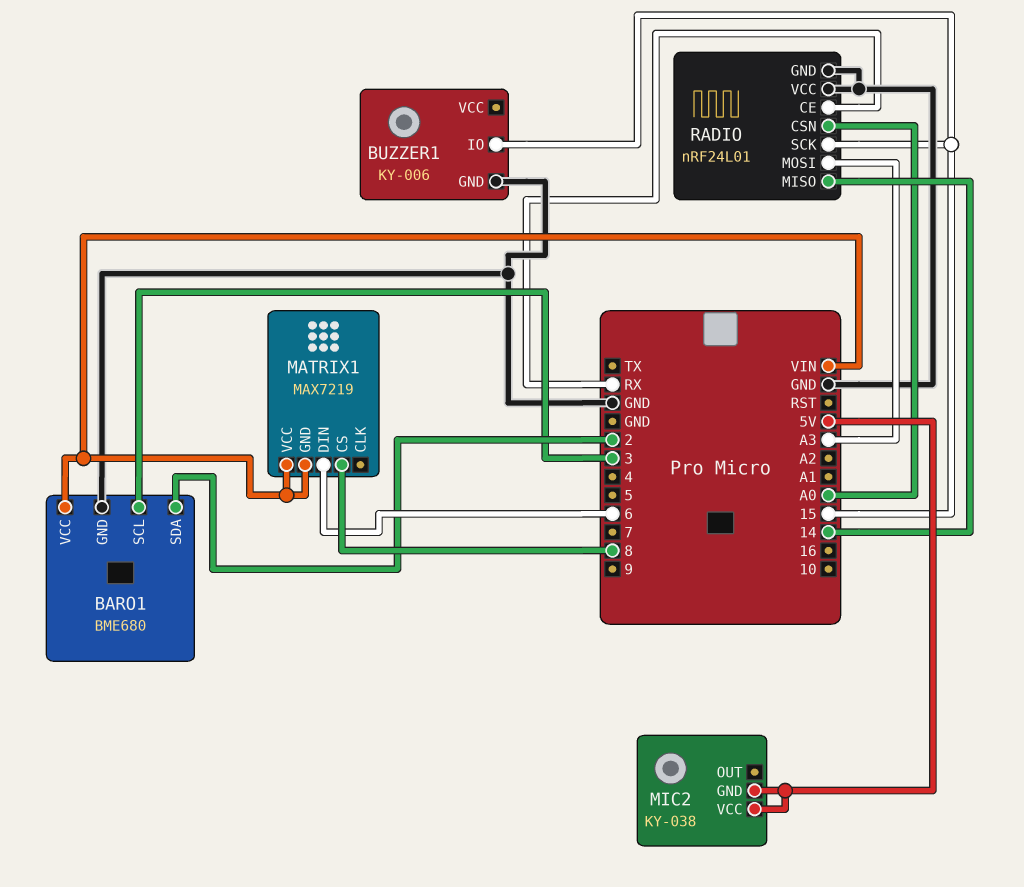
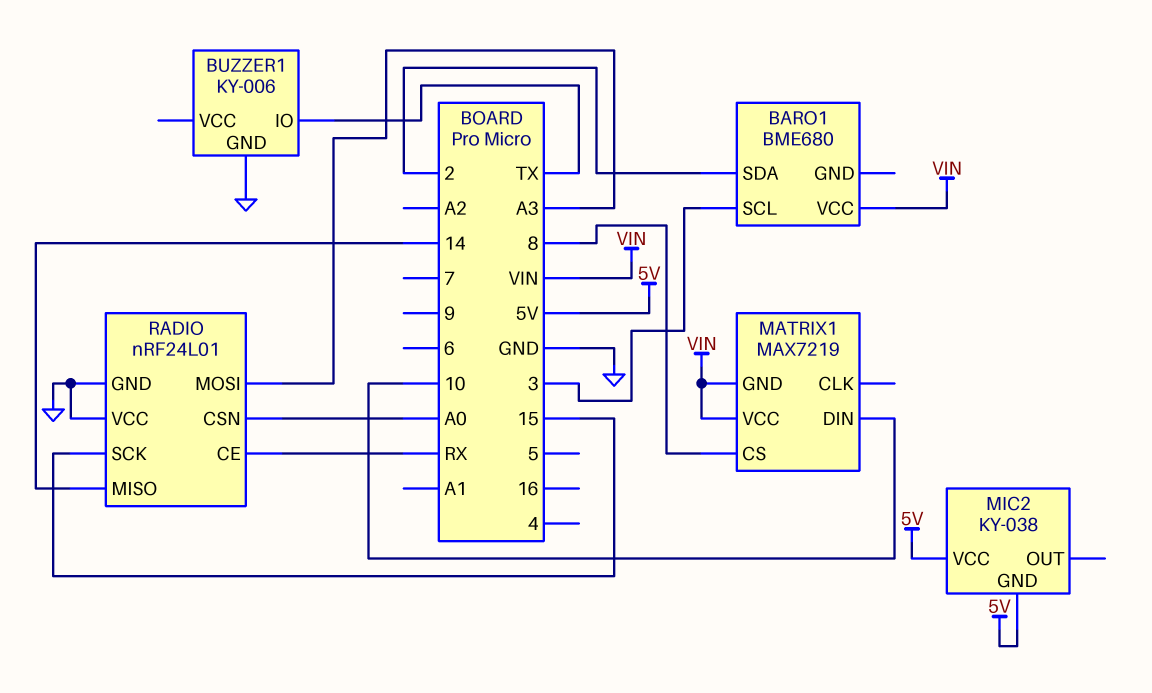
BARO1 pin GND: GND -> none
BUZZER1 pin IO: 15 -> TX
MATRIX1 pin DIN: 6 -> 10

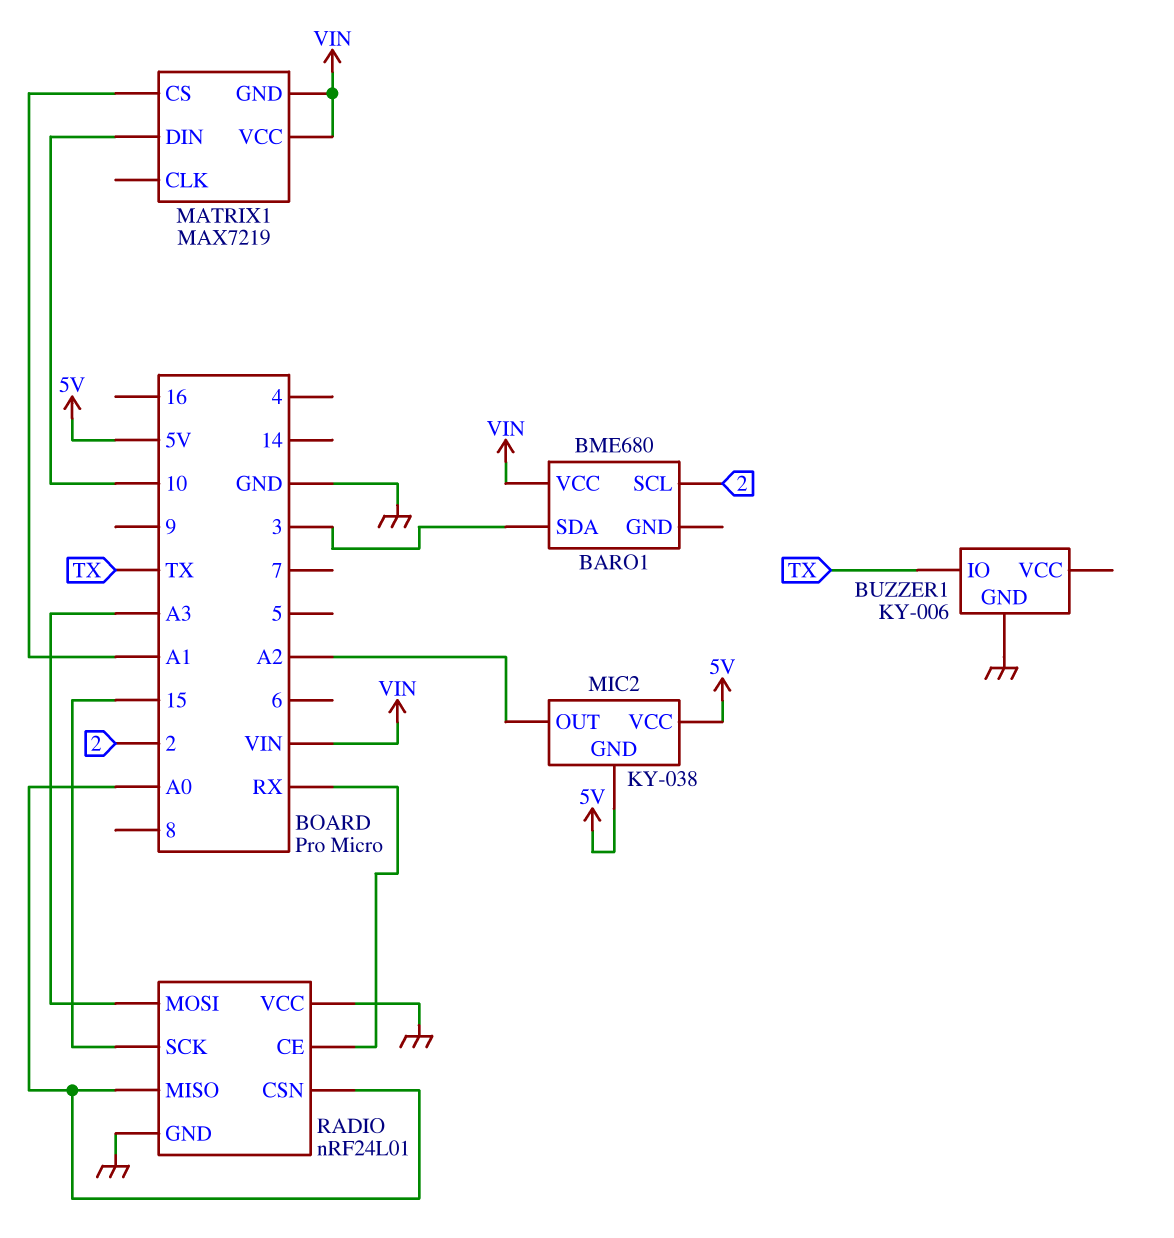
BARO1 pin SCL: 3 -> 2
BARO1 pin SDA: 2 -> 3
MATRIX1 pin CS: 8 -> A1
MIC2 pin OUT: none -> A2
RADIO pin MISO: 14 -> A0

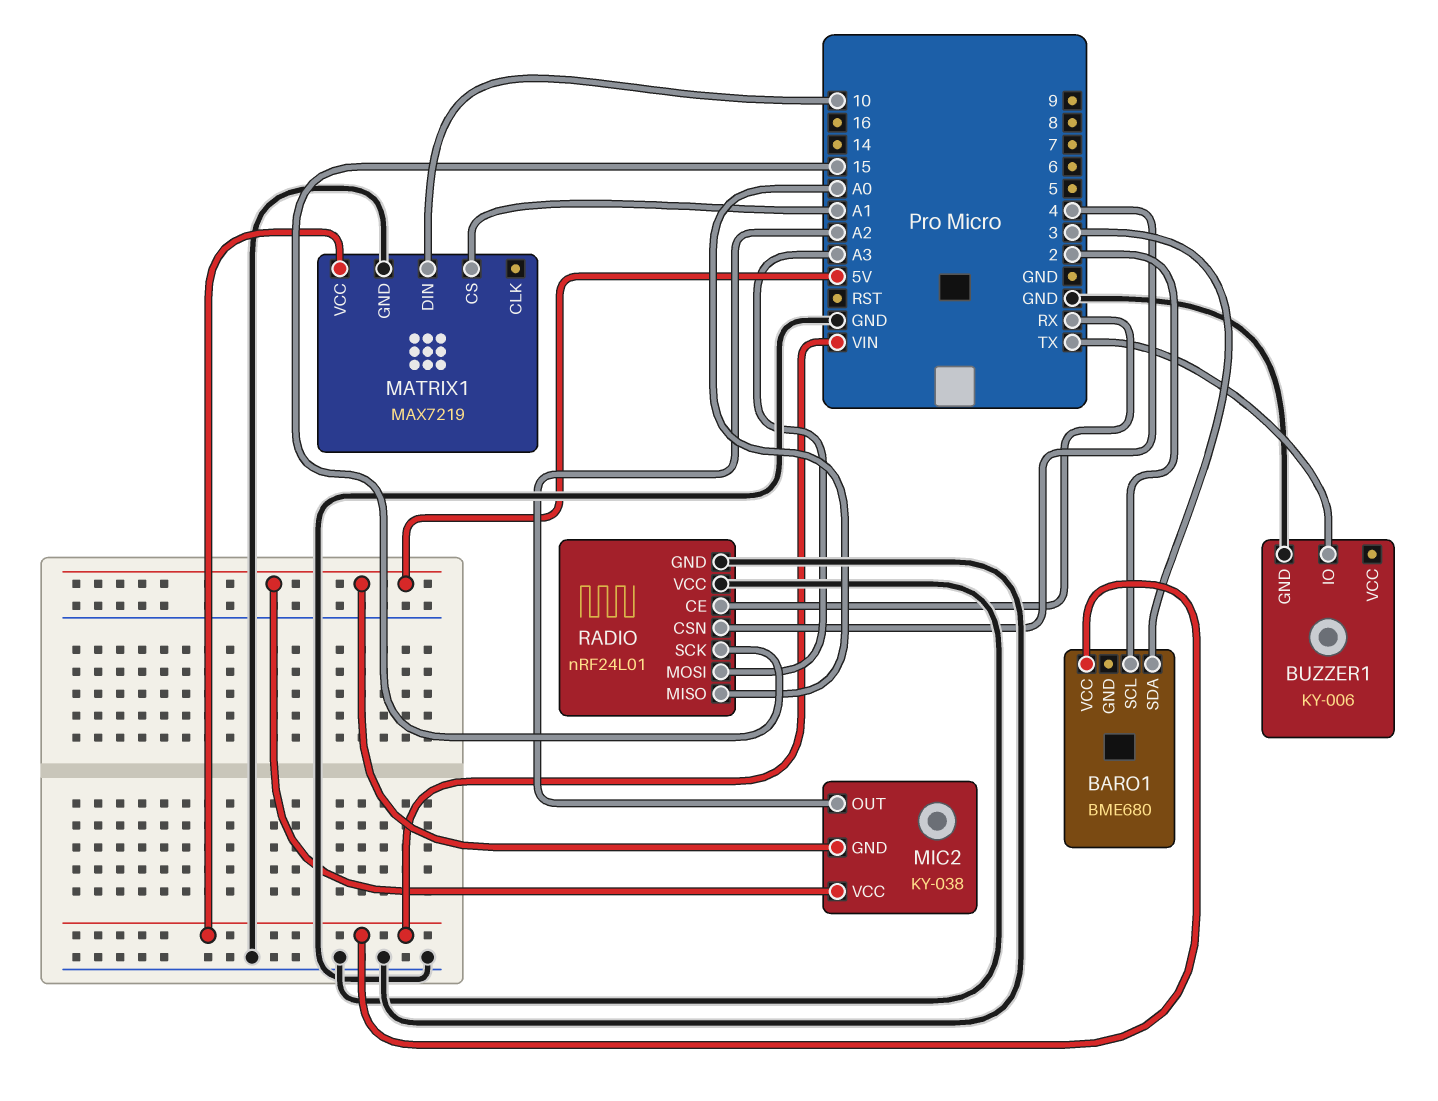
MATRIX1 pin GND: VIN -> GND
RADIO pin CSN: A0 -> 4

